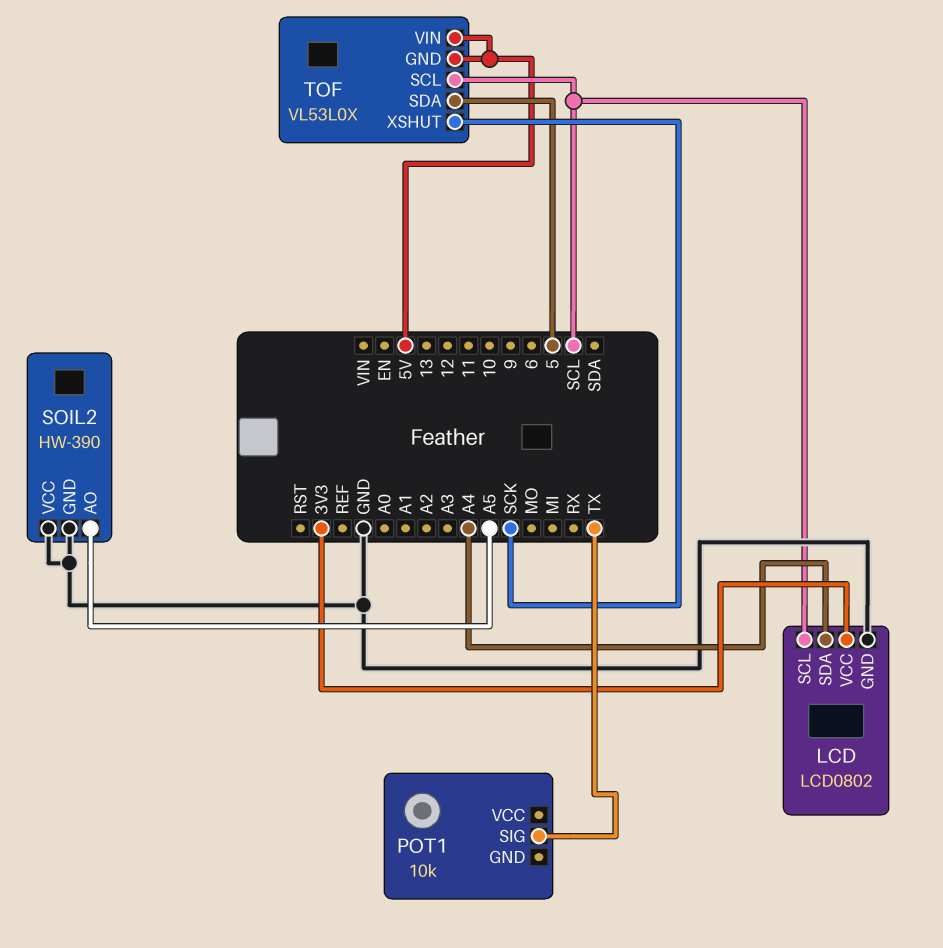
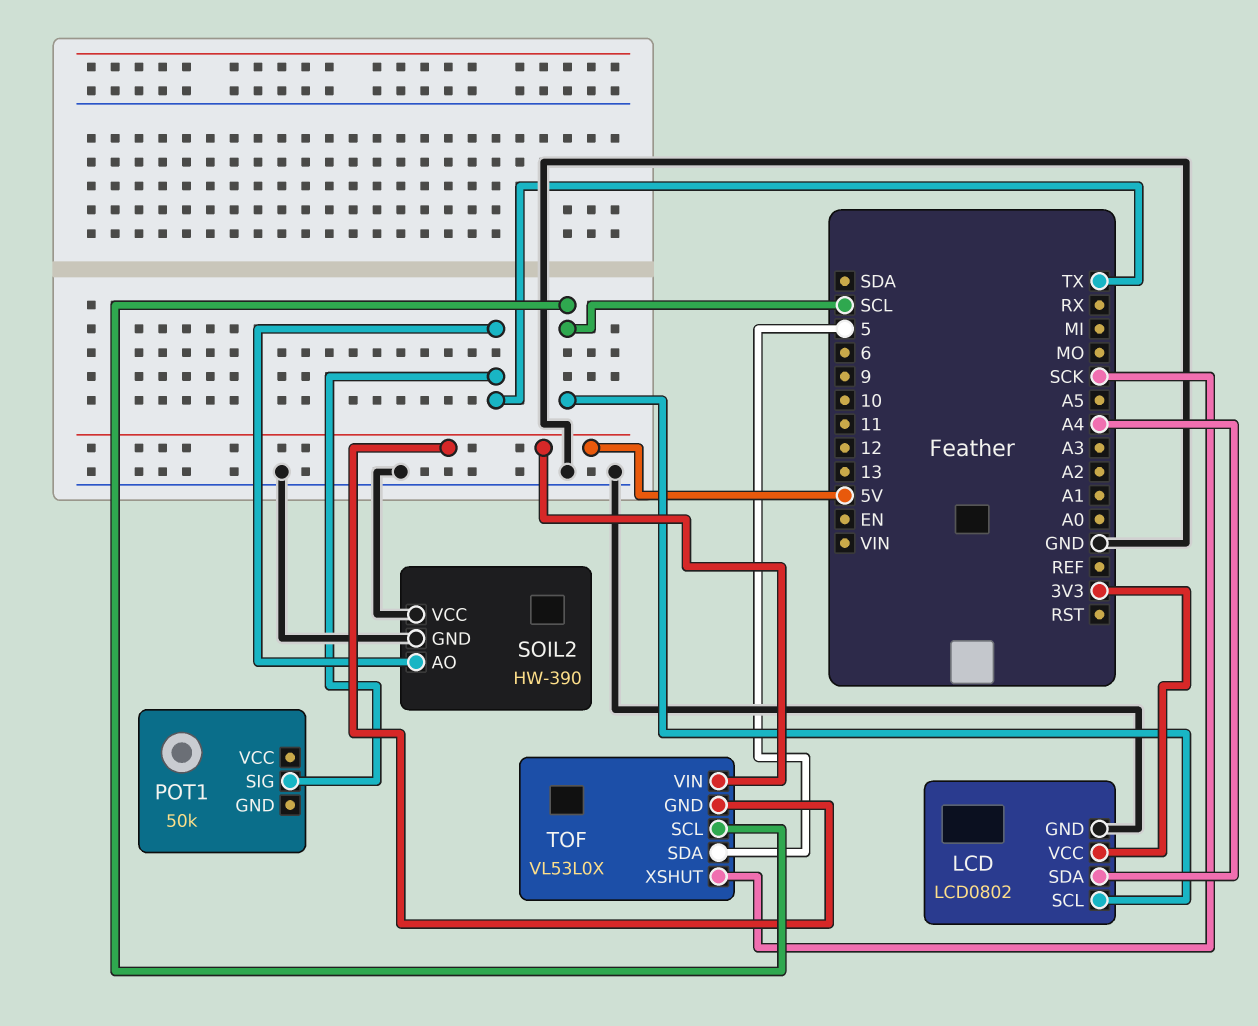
POT1: 10k -> 50k
SOIL2 pin AO: A5 -> TX

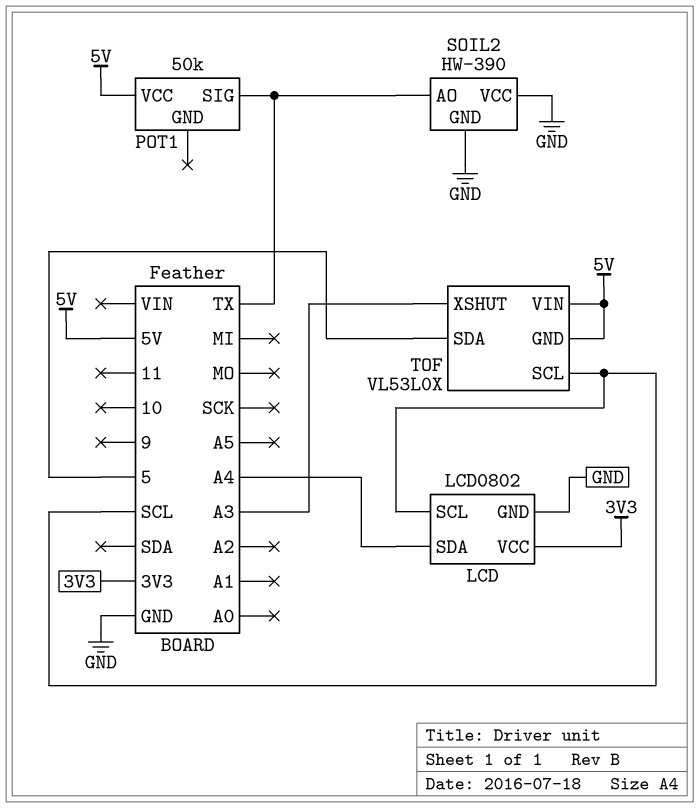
POT1 pin VCC: none -> 5V
TOF pin XSHUT: SCK -> A3

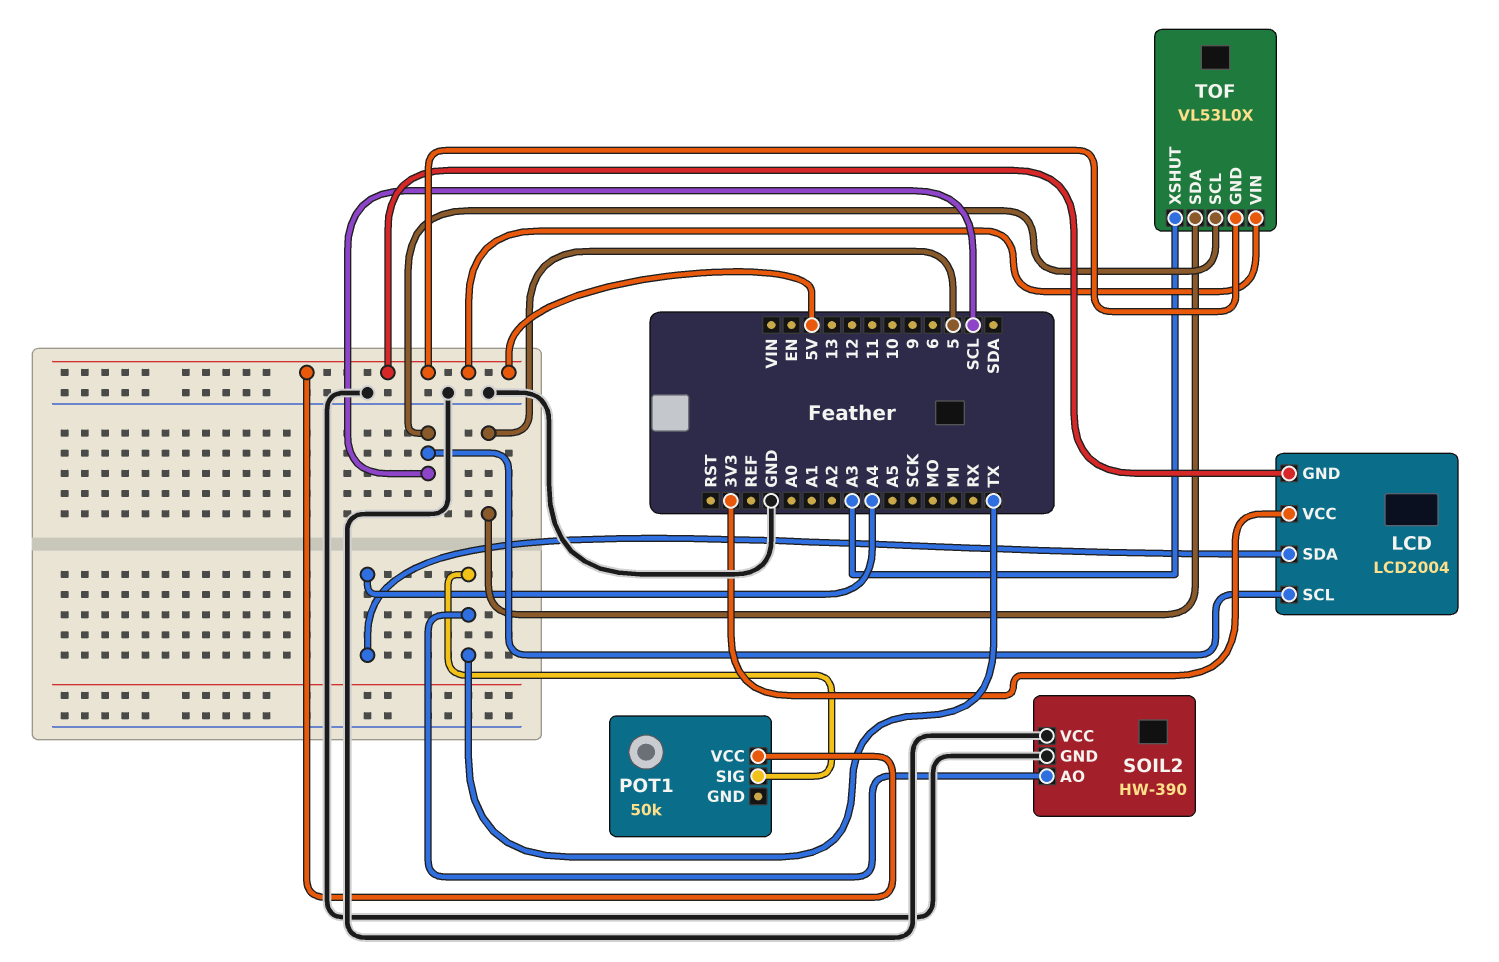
LCD: LCD0802 -> LCD2004
LCD pin GND: GND -> 5V

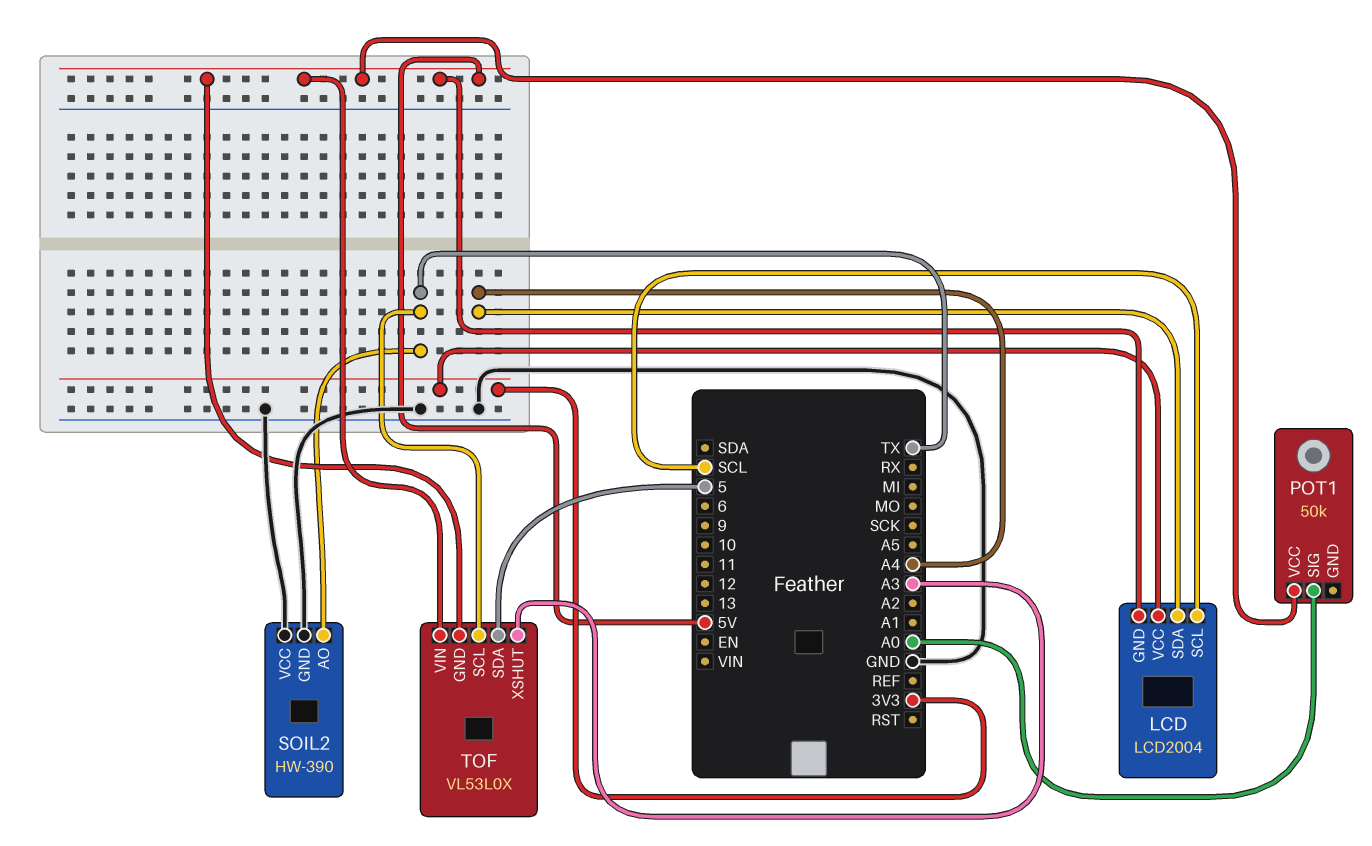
POT1 pin SIG: TX -> A0
TOF pin SCL: SCL -> TX

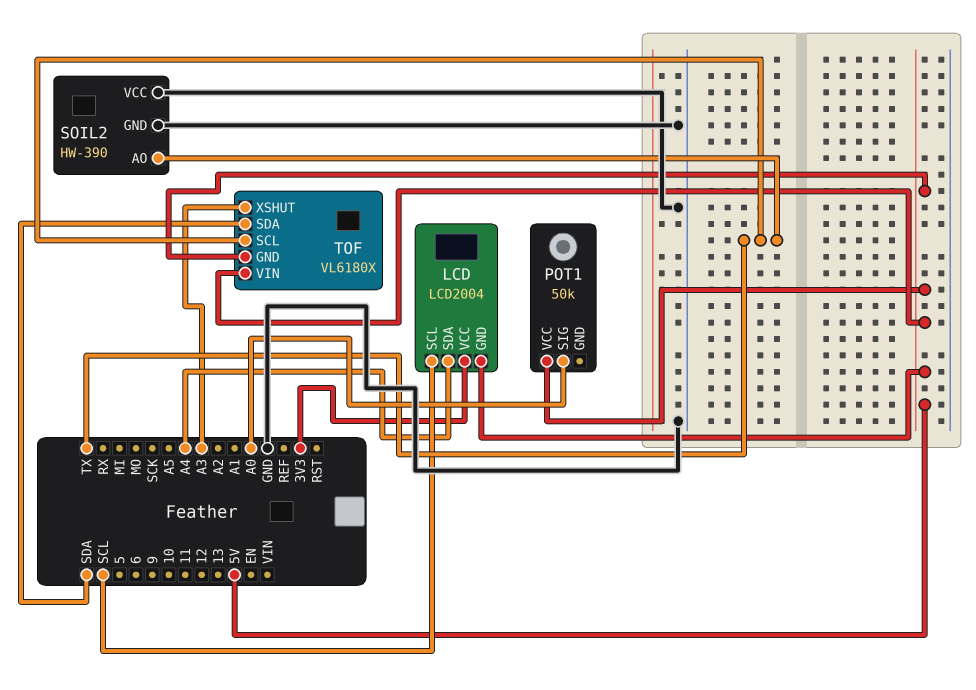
TOF: VL53L0X -> VL6180X
TOF pin SDA: 5 -> SDA

